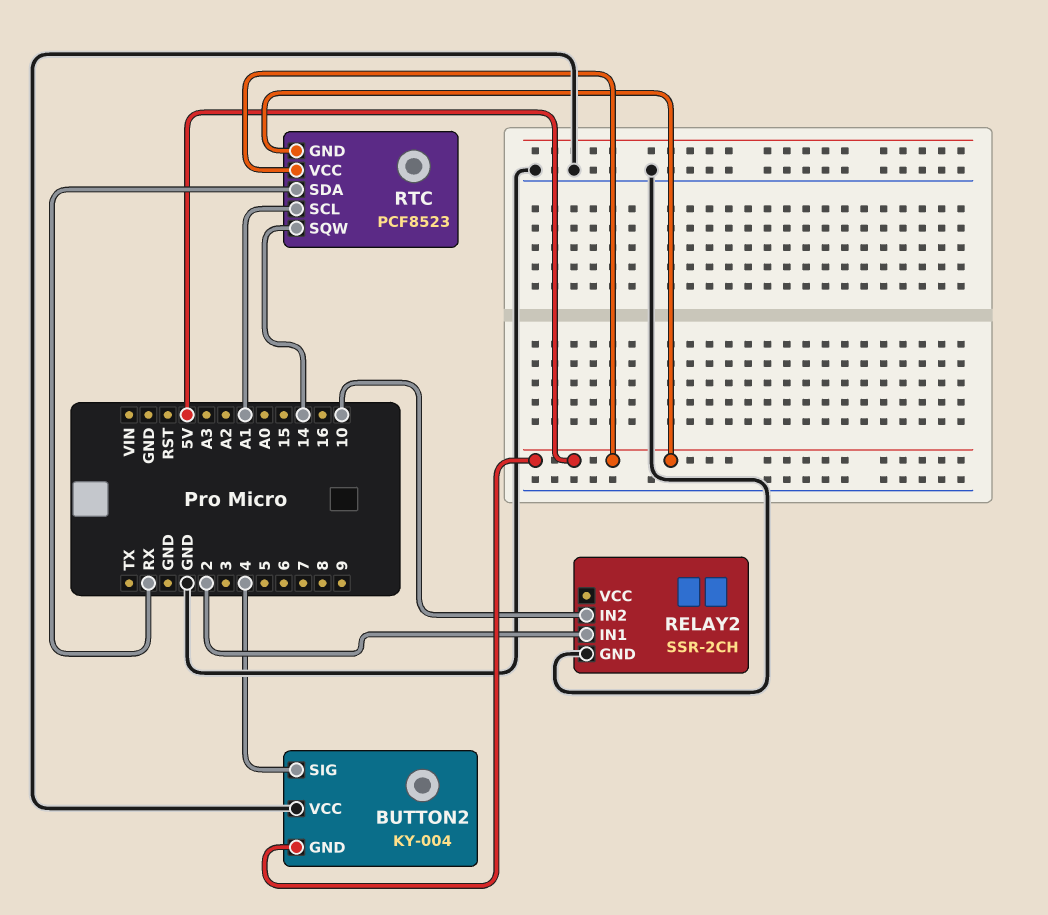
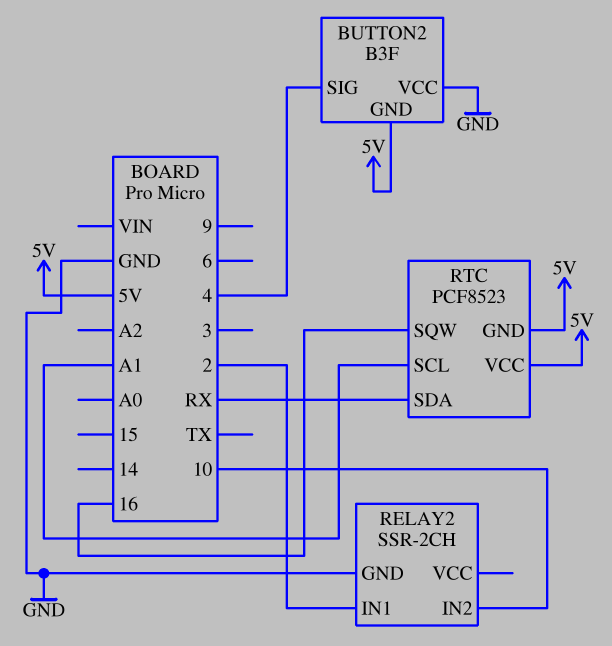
BUTTON2: KY-004 -> B3F
RTC pin SQW: 14 -> 16

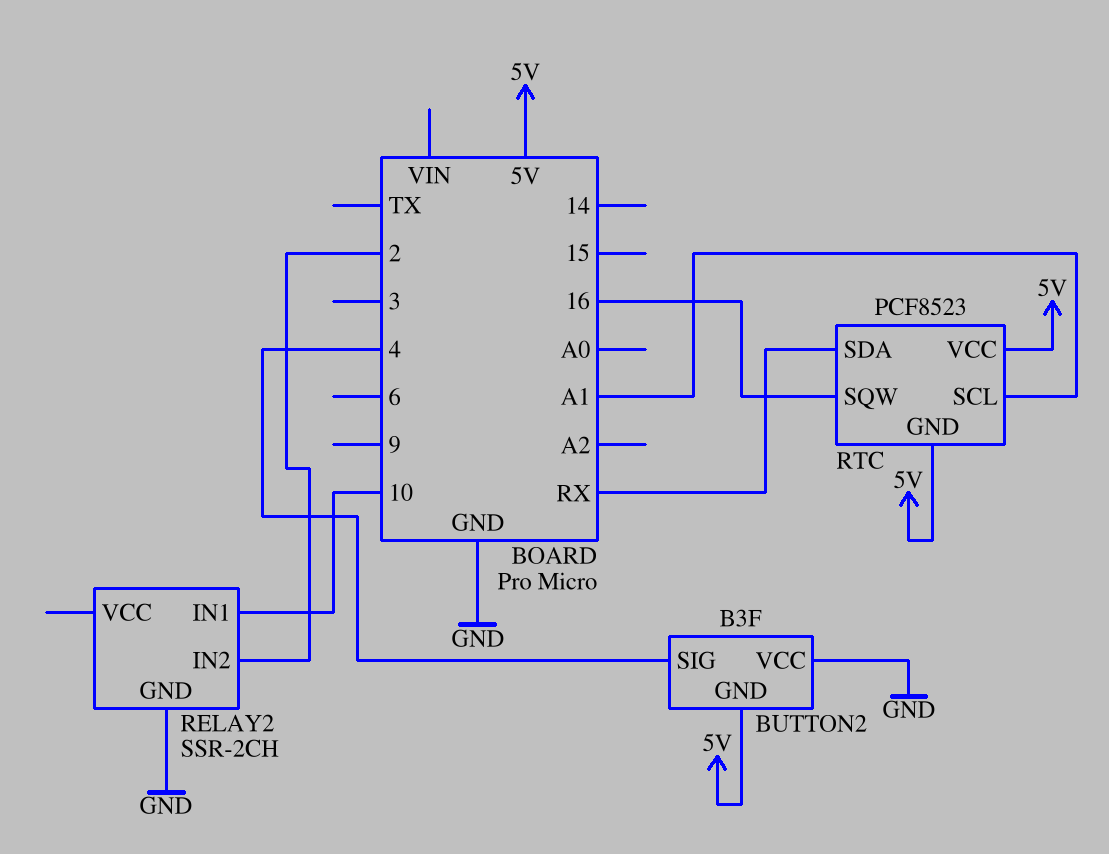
RELAY2 pin IN1: 2 -> 10
RELAY2 pin IN2: 10 -> 2

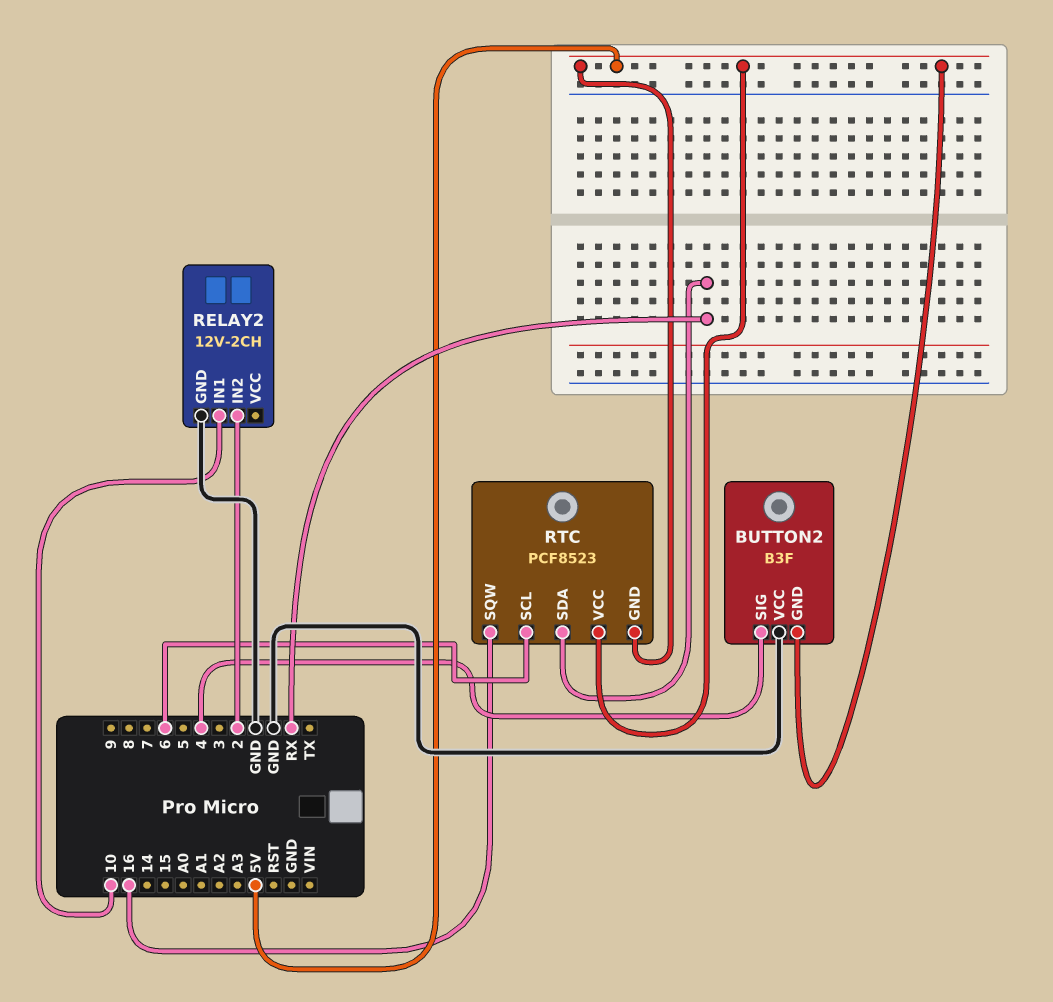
RELAY2: SSR-2CH -> 12V-2CH
RTC pin SCL: A1 -> 6

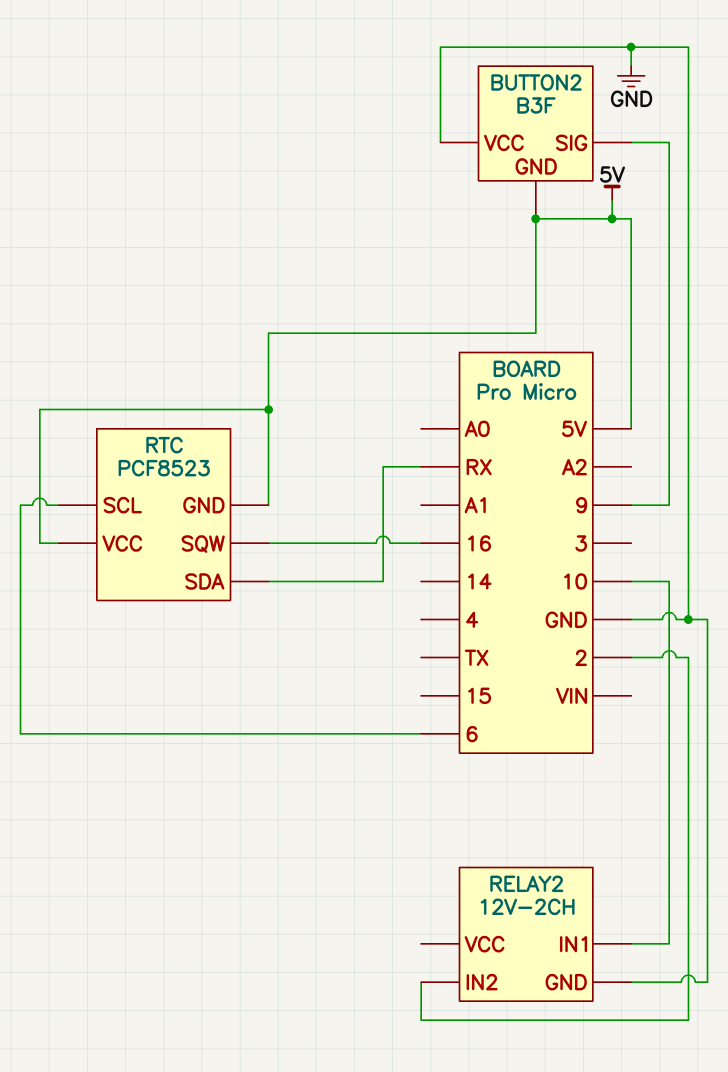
BUTTON2 pin SIG: 4 -> 9

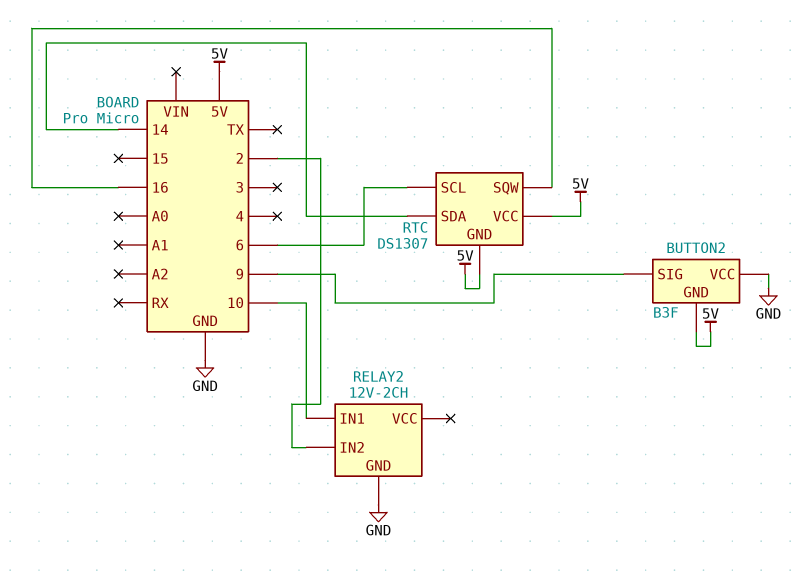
RTC: PCF8523 -> DS1307
RTC pin SDA: RX -> 14

